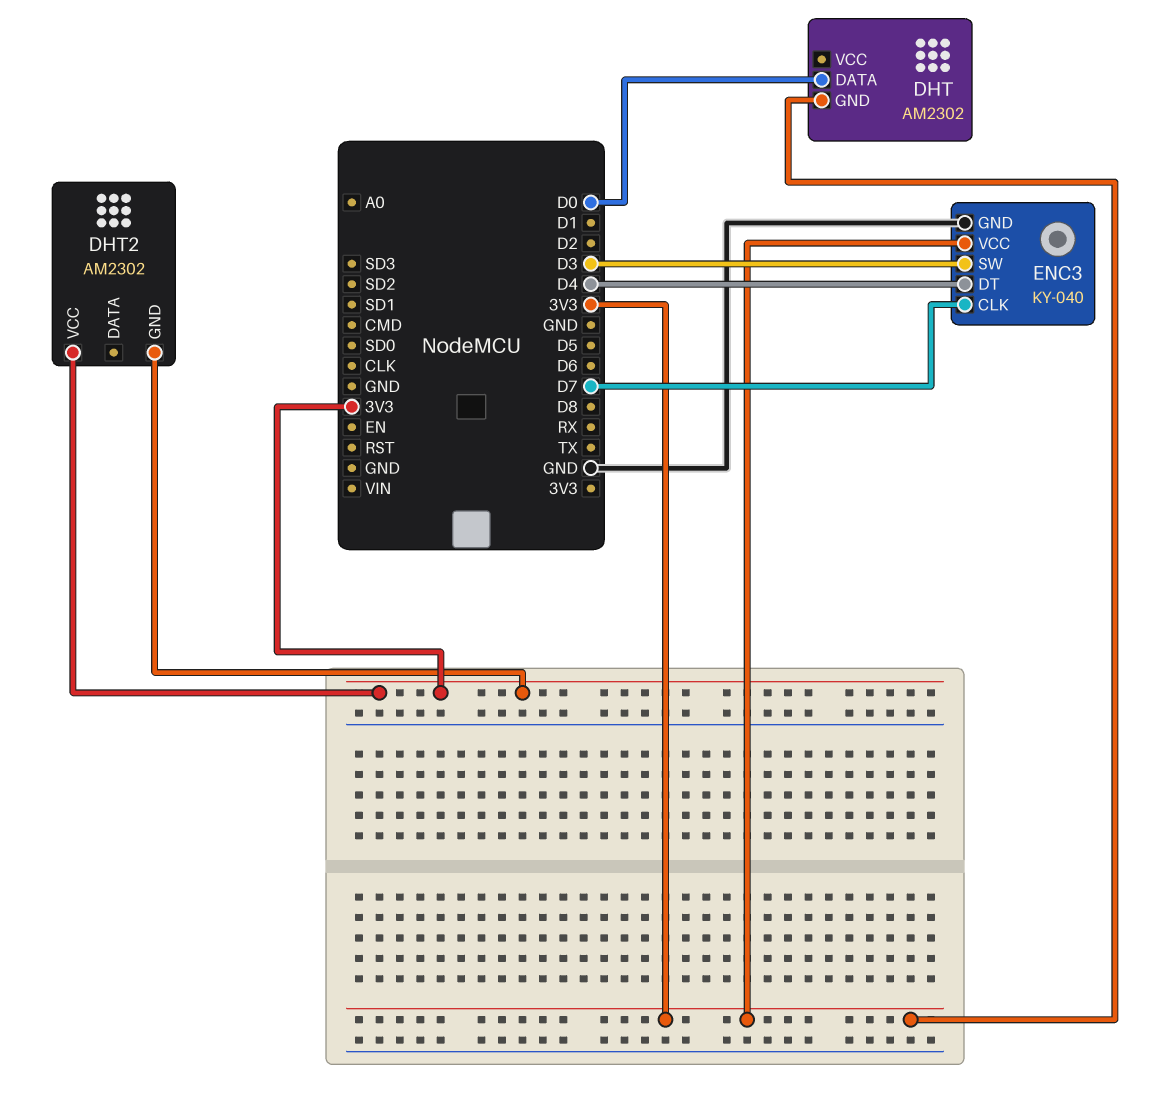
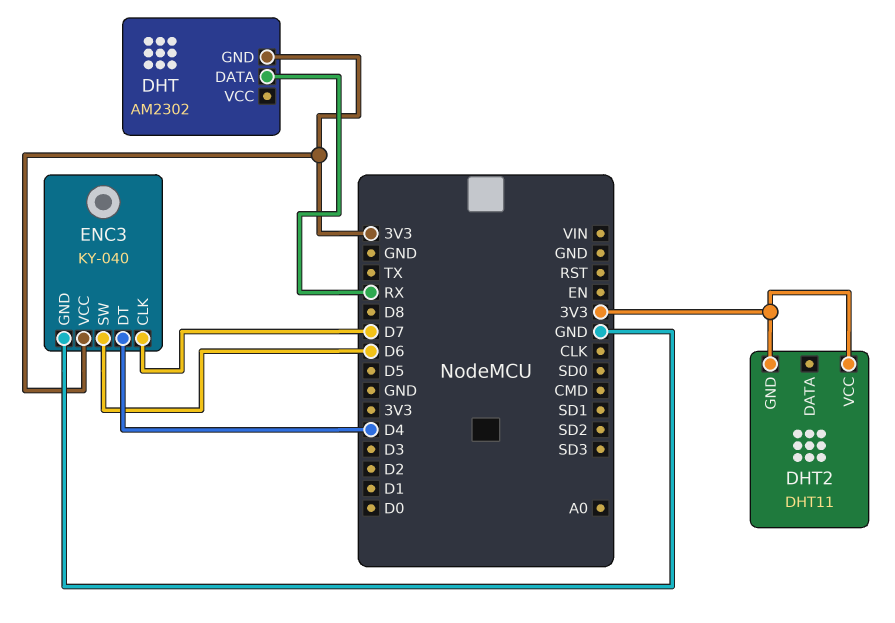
DHT pin DATA: D0 -> RX
DHT2: AM2302 -> DHT11
ENC3 pin SW: D3 -> D6

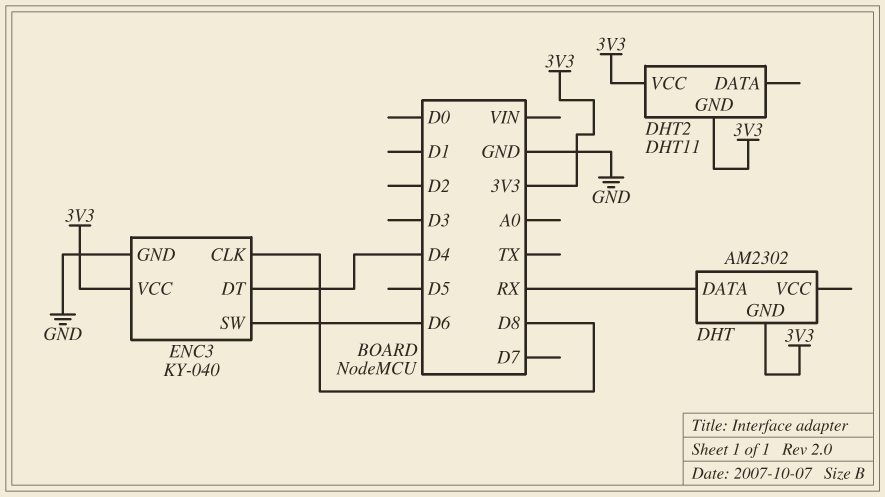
ENC3 pin CLK: D7 -> D8

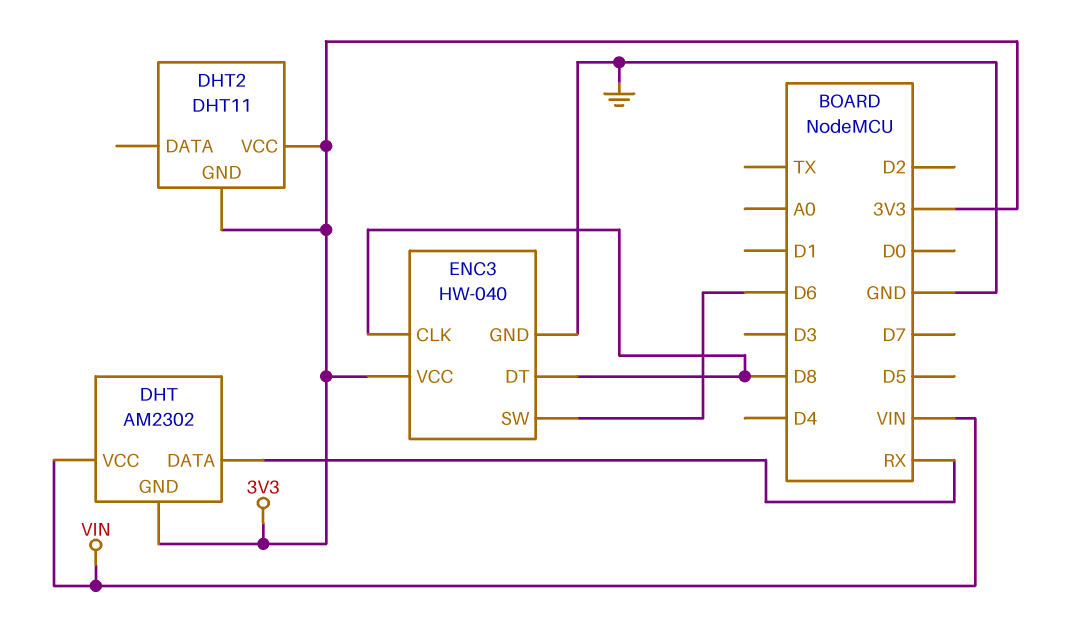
DHT pin VCC: none -> VIN
ENC3: KY-040 -> HW-040
ENC3 pin DT: D4 -> D8

